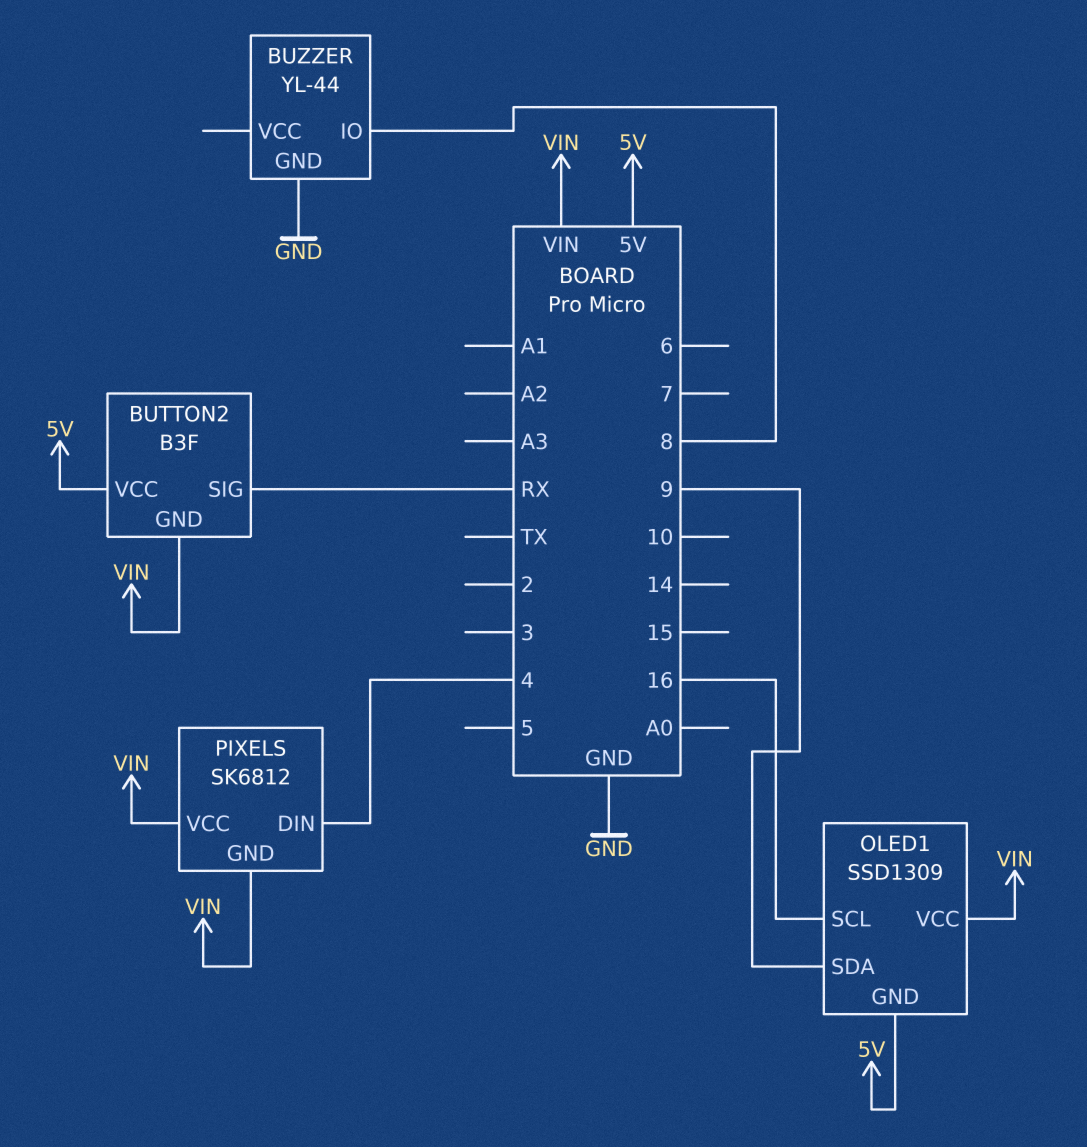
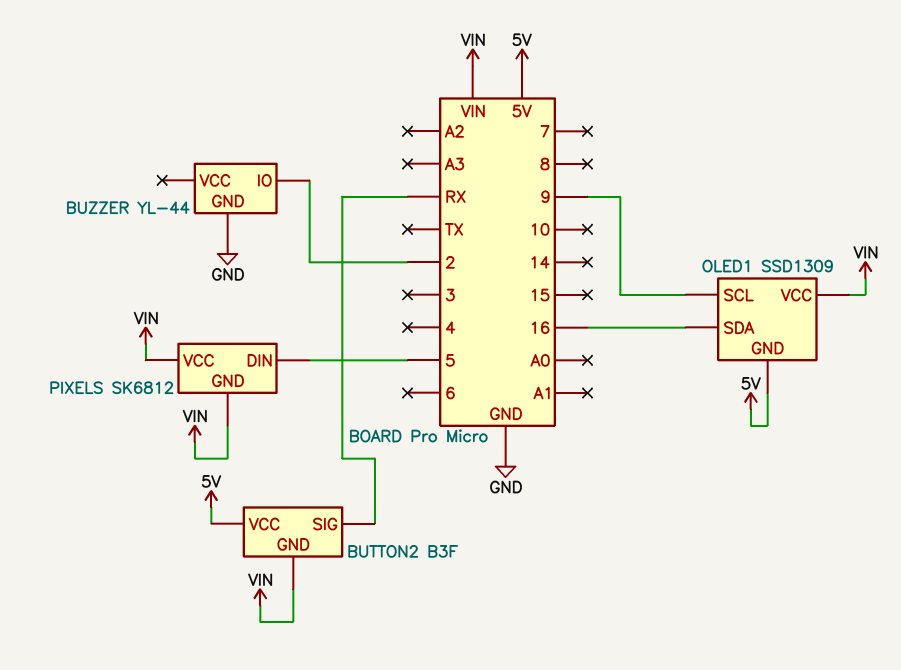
BUZZER pin IO: 8 -> 2
OLED1 pin SCL: 16 -> 9
OLED1 pin SDA: 9 -> 16
PIXELS pin DIN: 4 -> 5

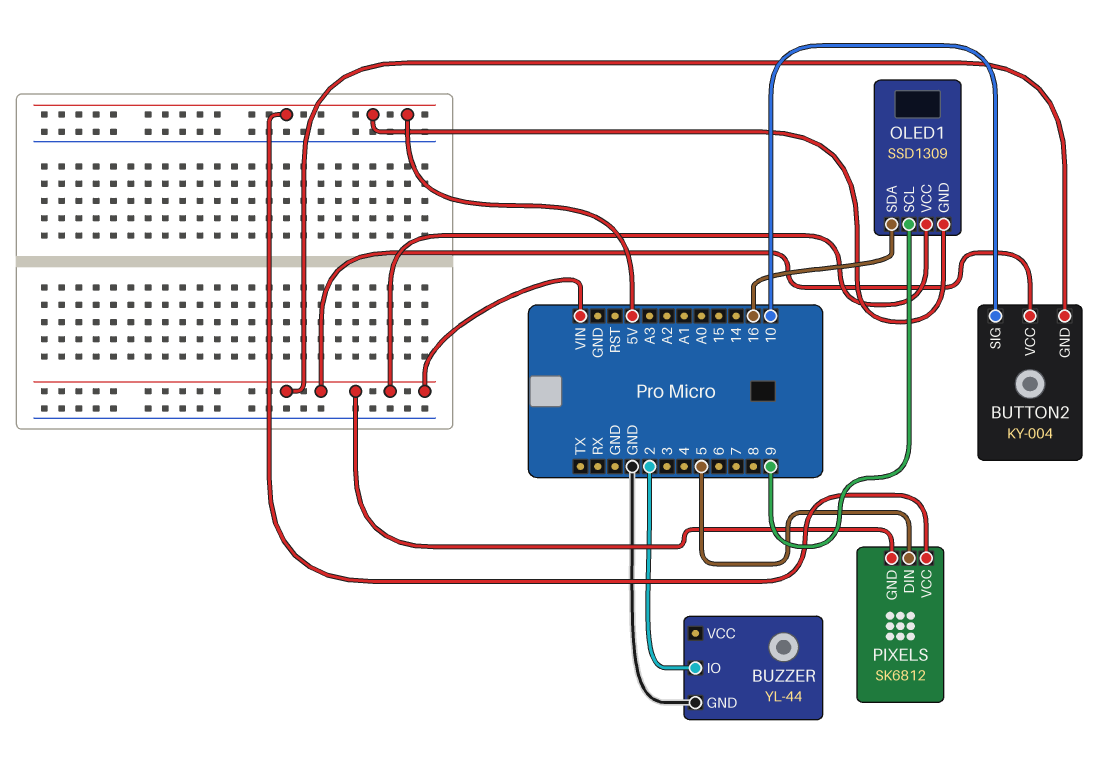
BUTTON2: B3F -> KY-004
BUTTON2 pin SIG: RX -> 10
BUTTON2 pin VCC: 5V -> VIN
PIXELS pin VCC: VIN -> 5V

